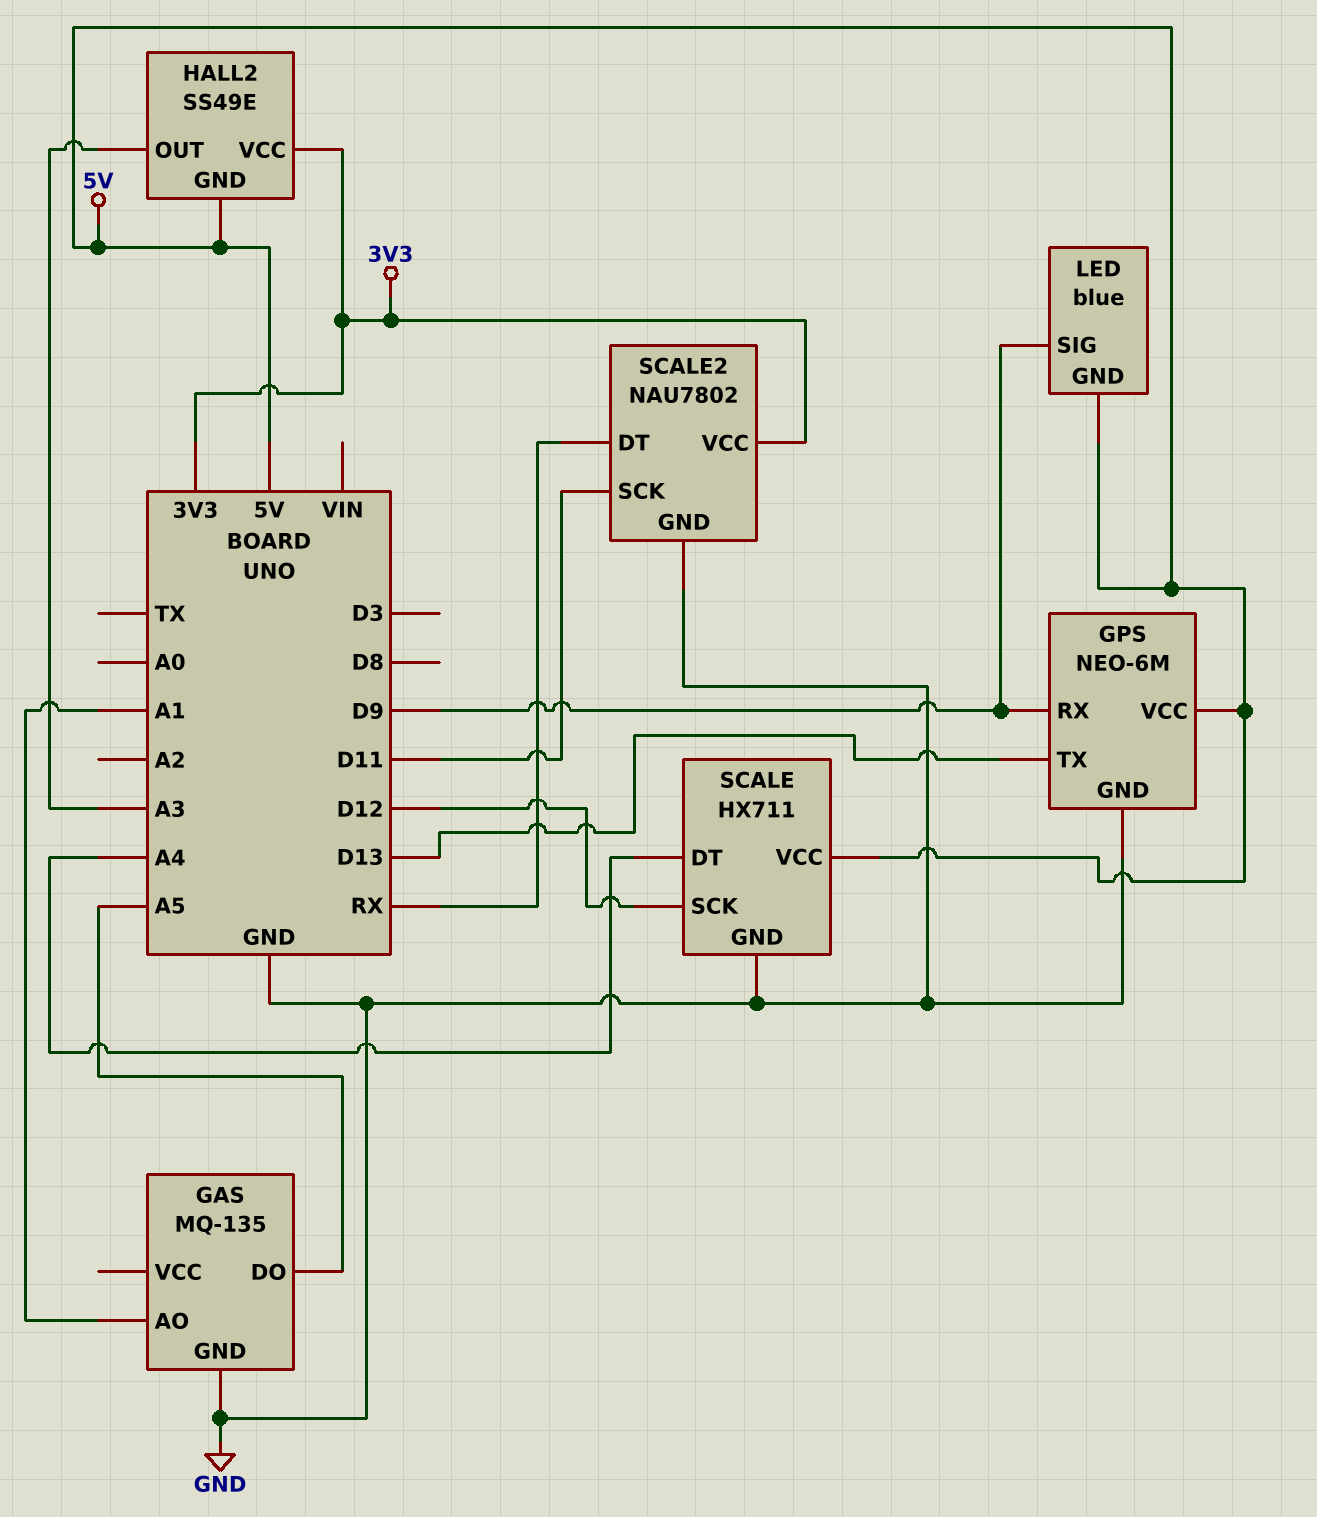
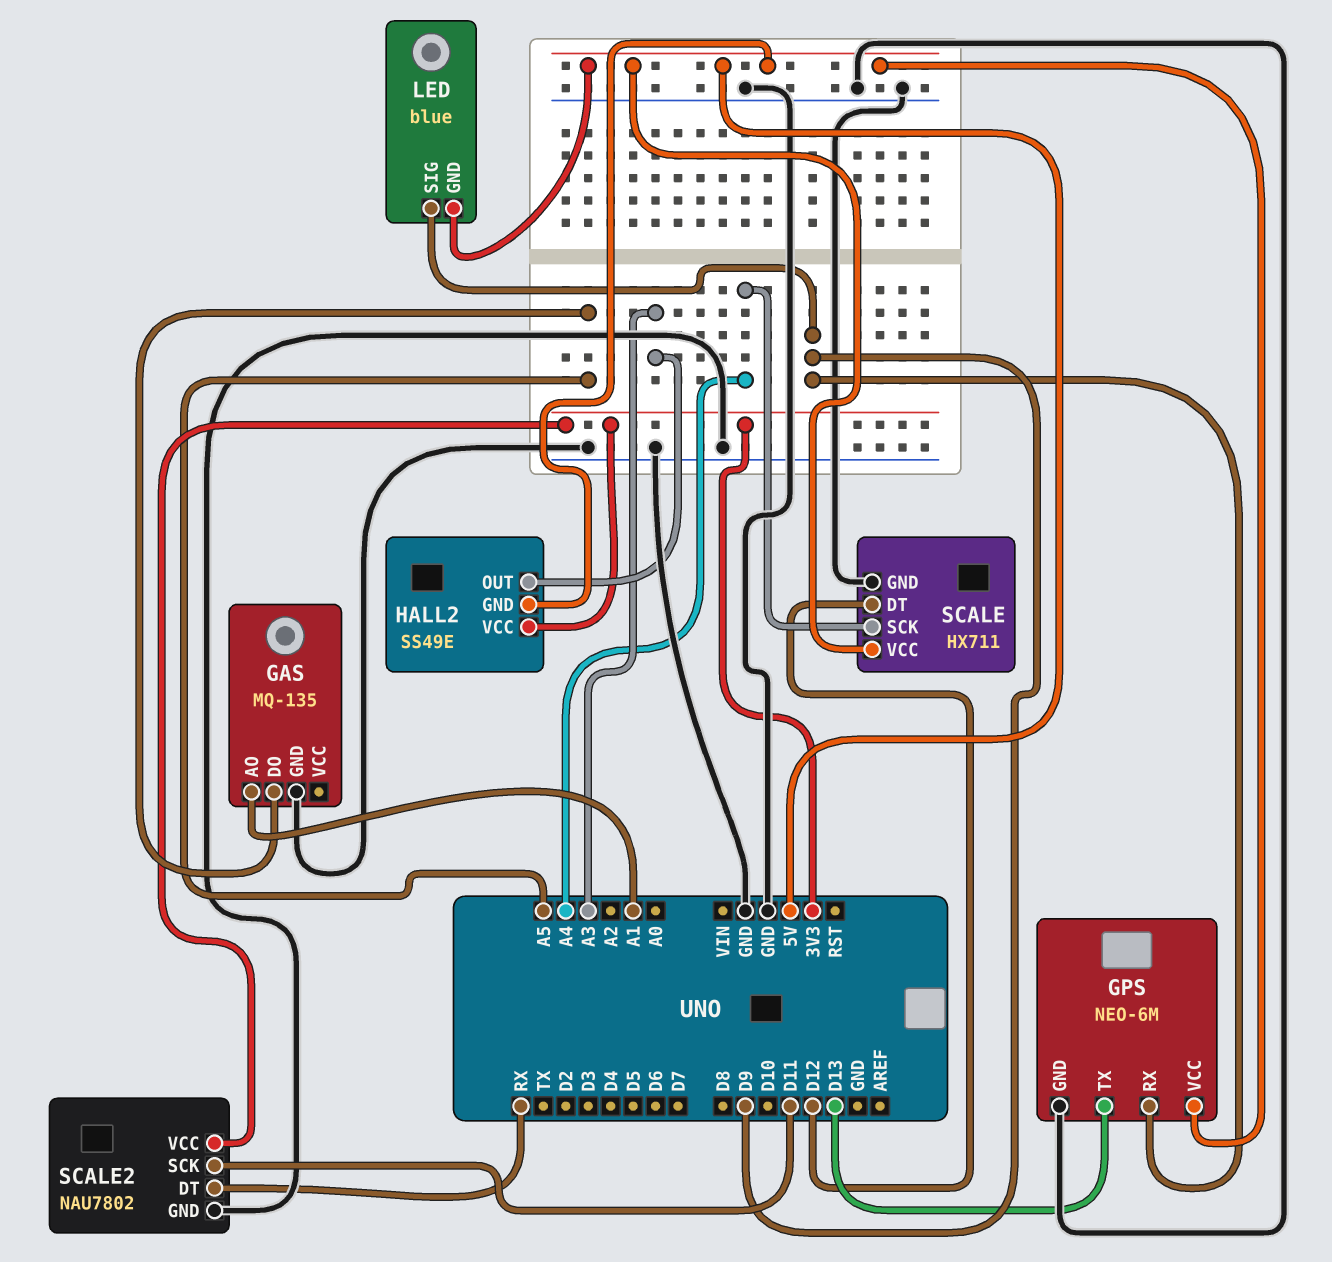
SCALE pin DT: A4 -> D12
SCALE pin SCK: D12 -> A4

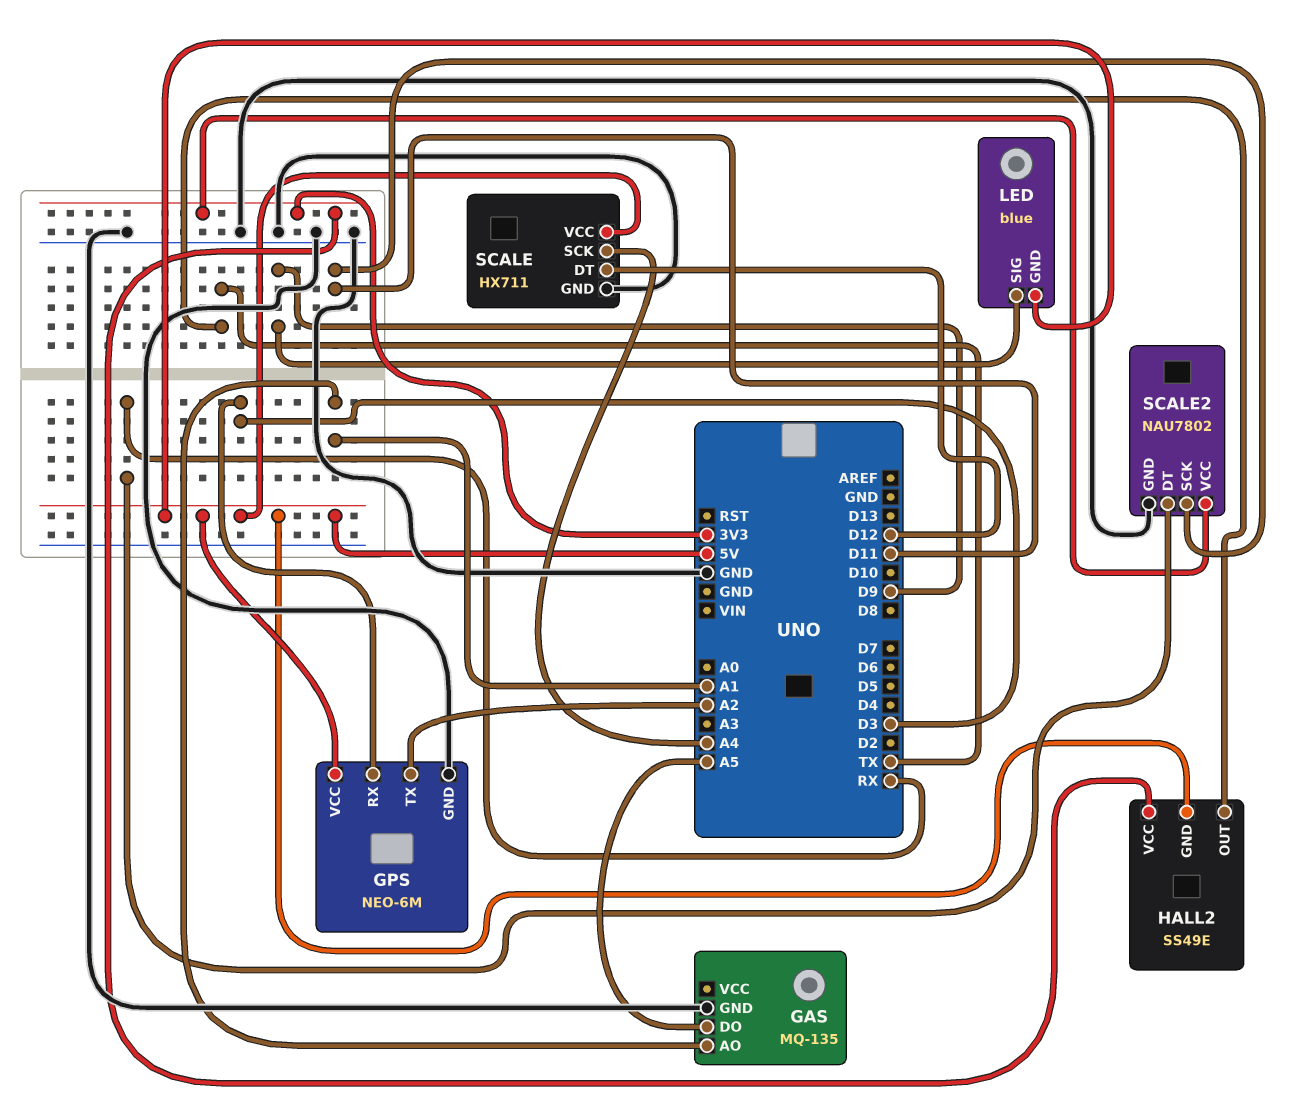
GPS pin RX: D9 -> D3
GPS pin TX: D13 -> A2
HALL2 pin OUT: A3 -> TX

